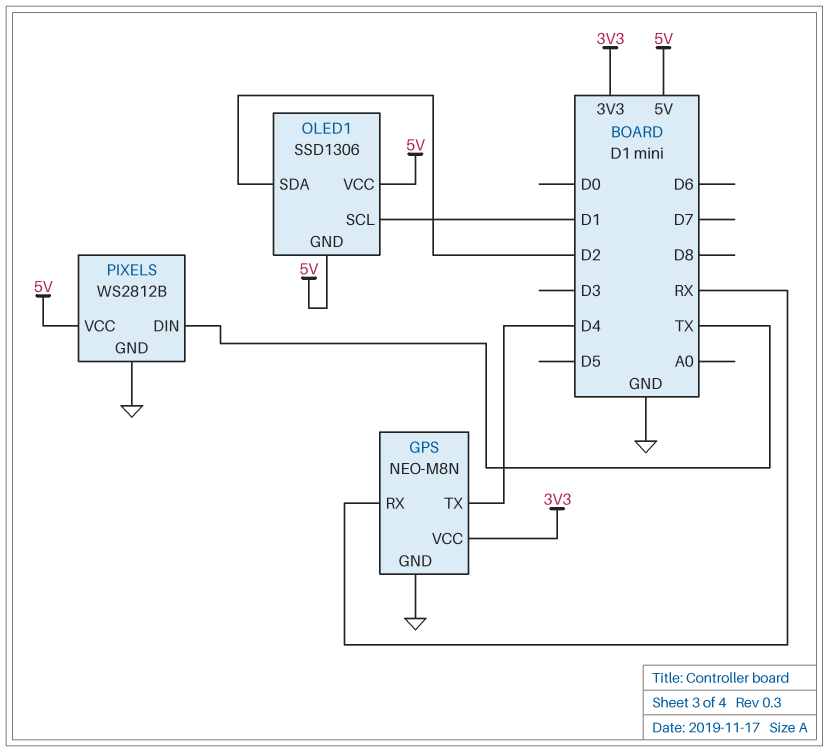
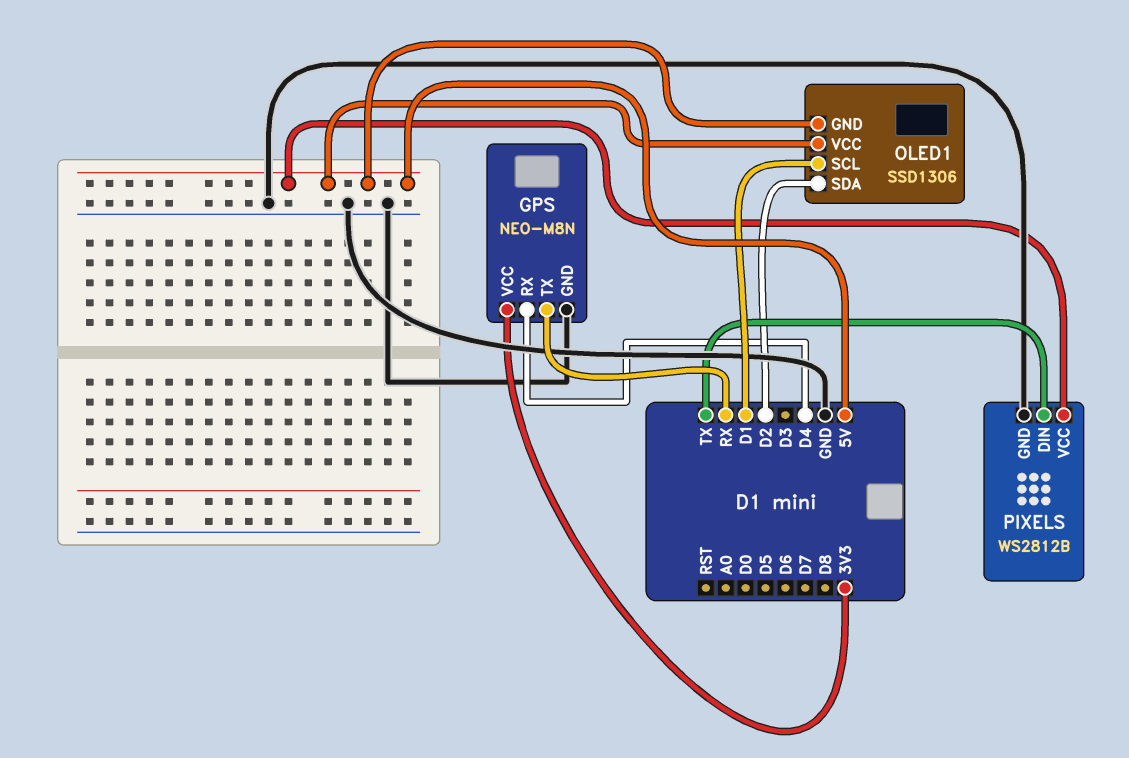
GPS pin RX: RX -> D4
GPS pin TX: D4 -> RX

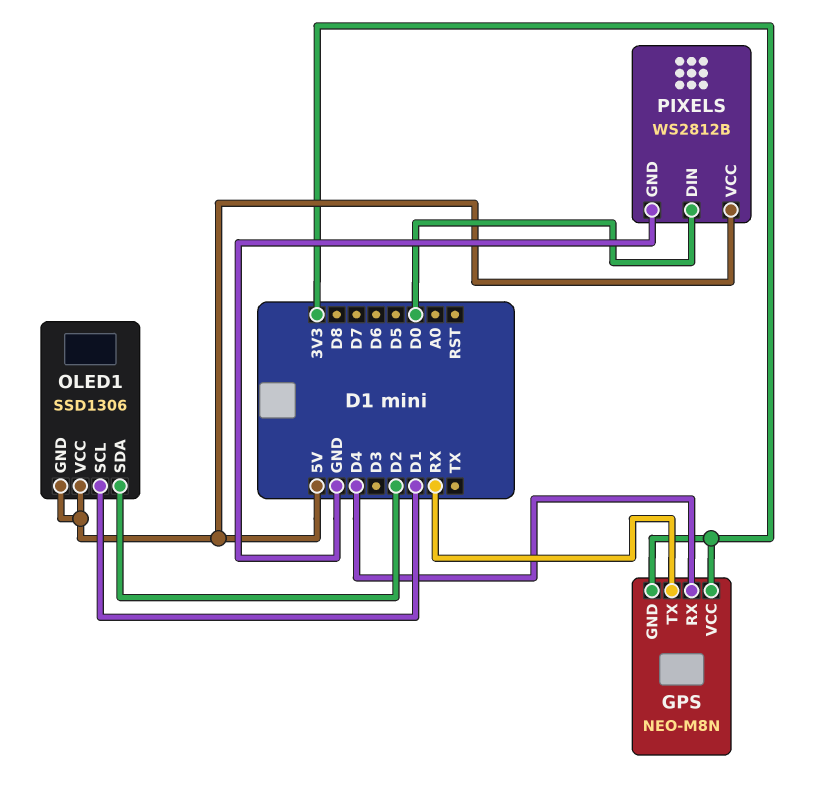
GPS pin GND: GND -> 3V3
PIXELS pin DIN: TX -> D0

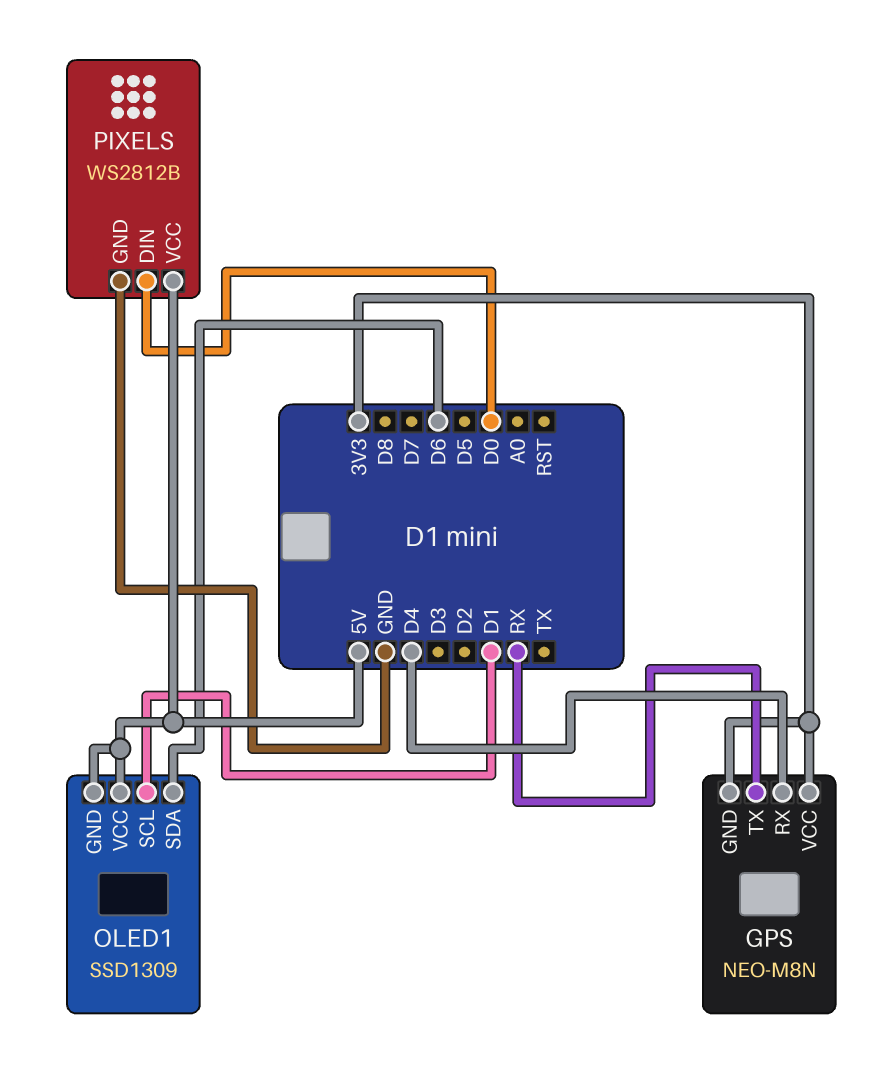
OLED1: SSD1306 -> SSD1309
OLED1 pin SDA: D2 -> D6

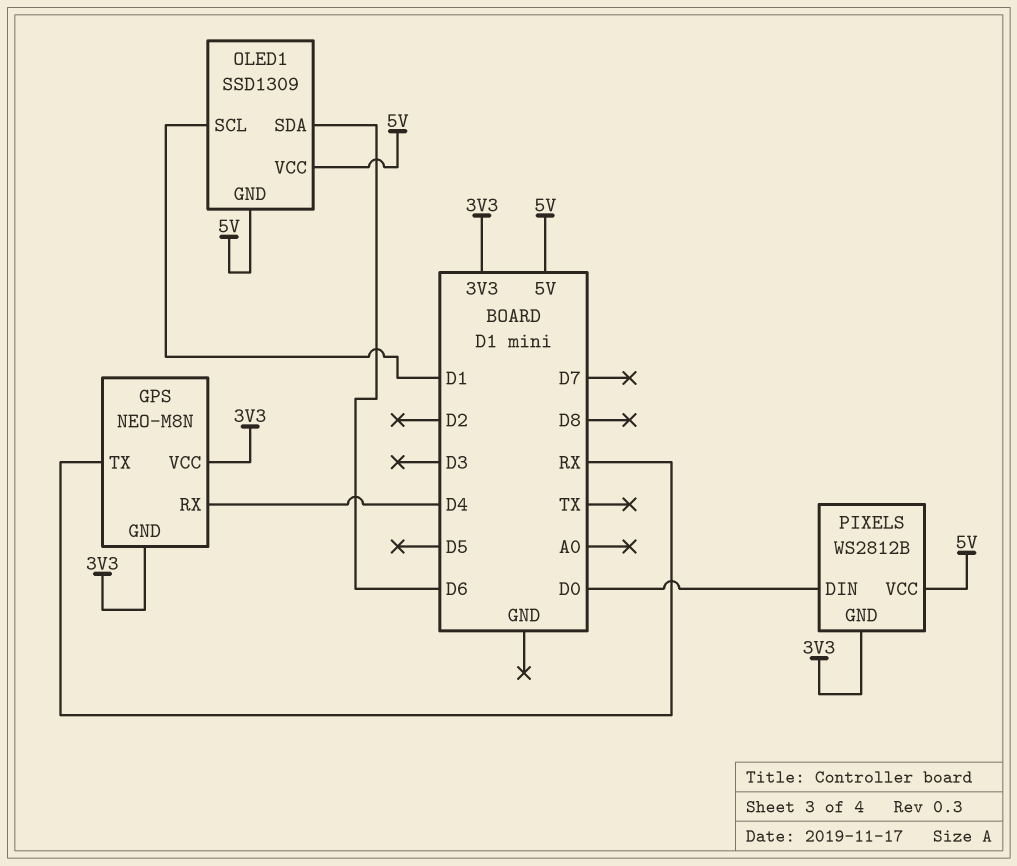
PIXELS pin GND: GND -> 3V3

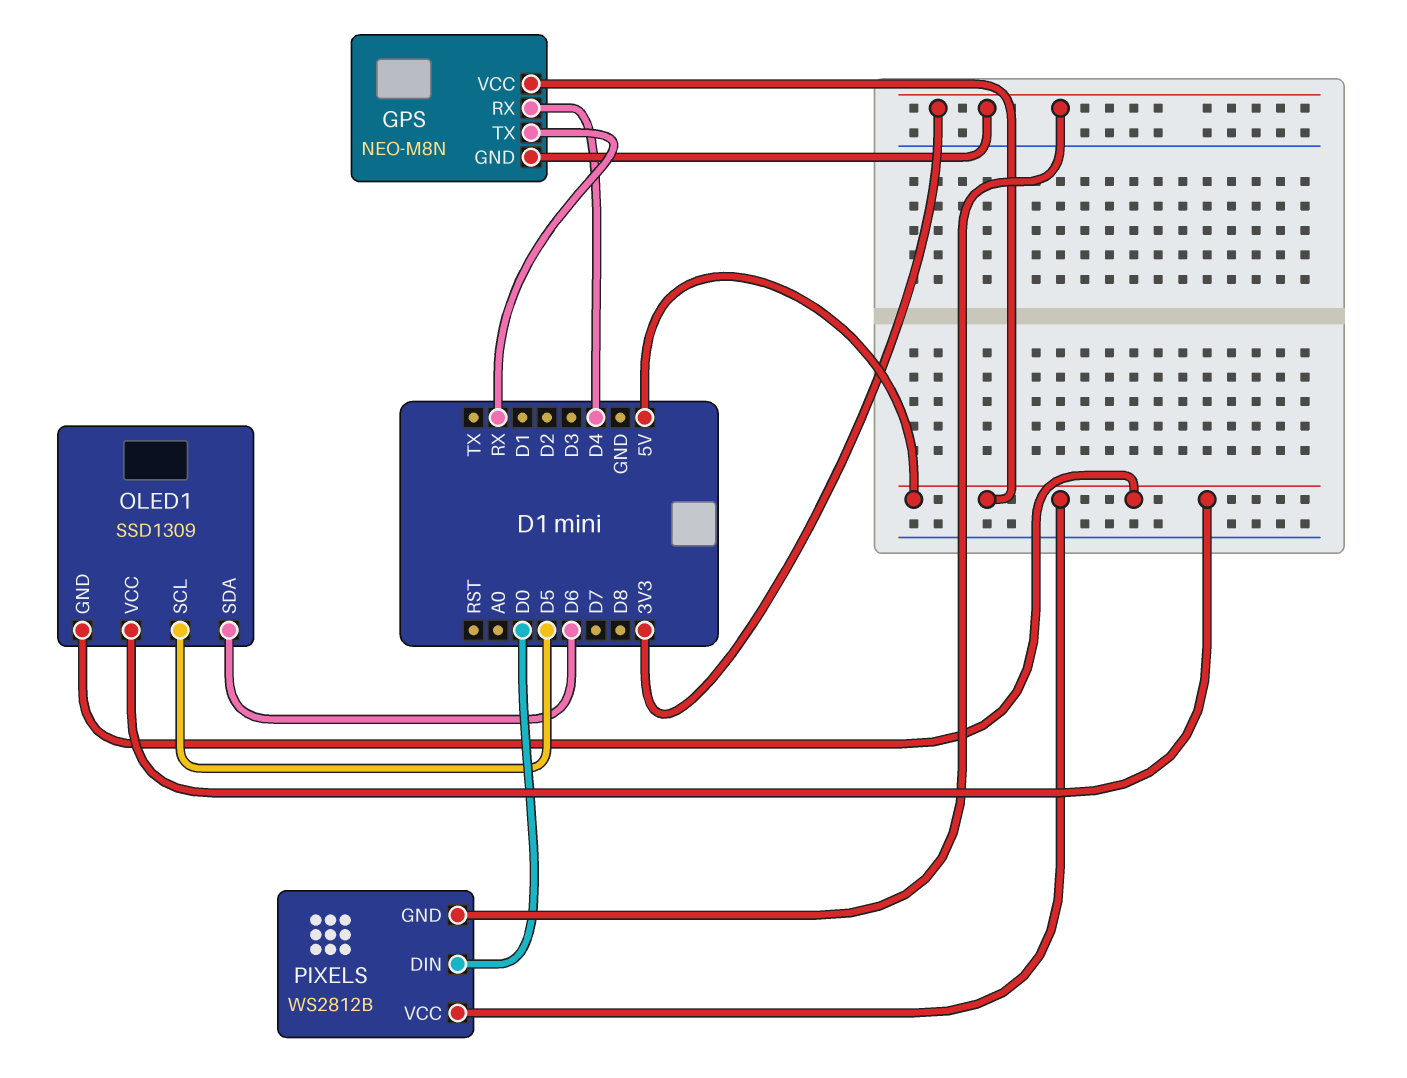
GPS pin VCC: 3V3 -> 5V
OLED1 pin SCL: D1 -> D5

